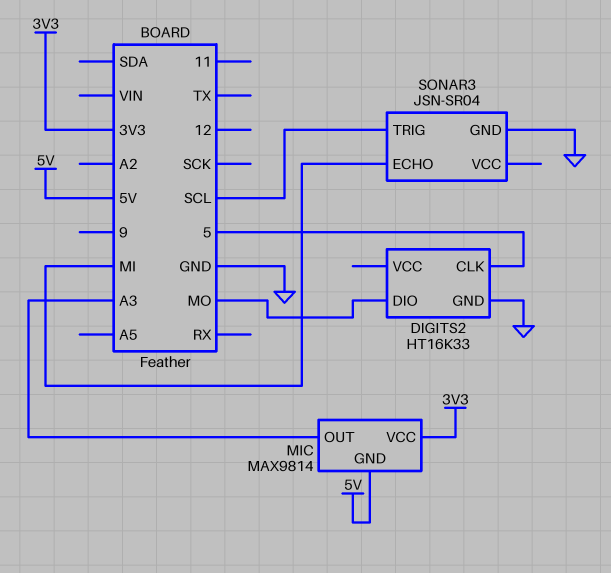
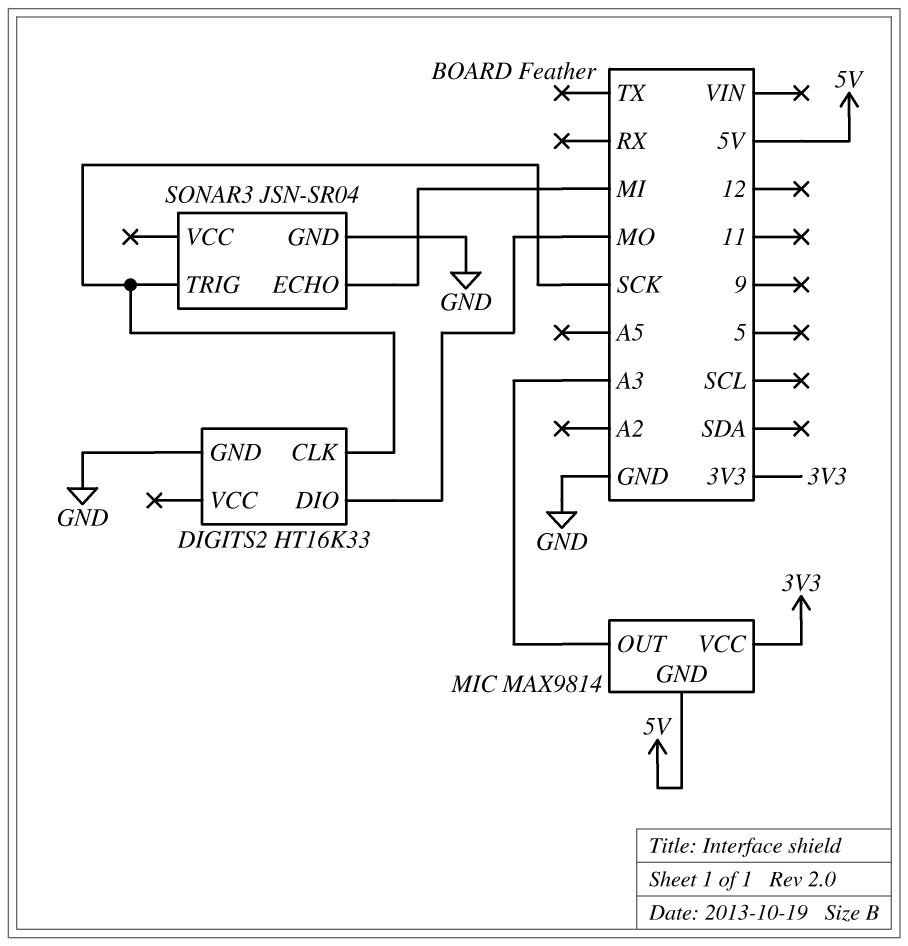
DIGITS2 pin CLK: 5 -> SCK
SONAR3 pin TRIG: SCL -> SCK

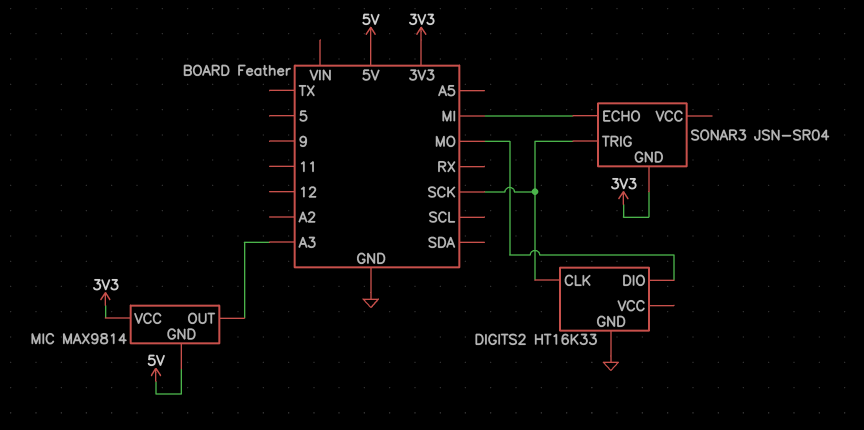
SONAR3 pin GND: GND -> 3V3

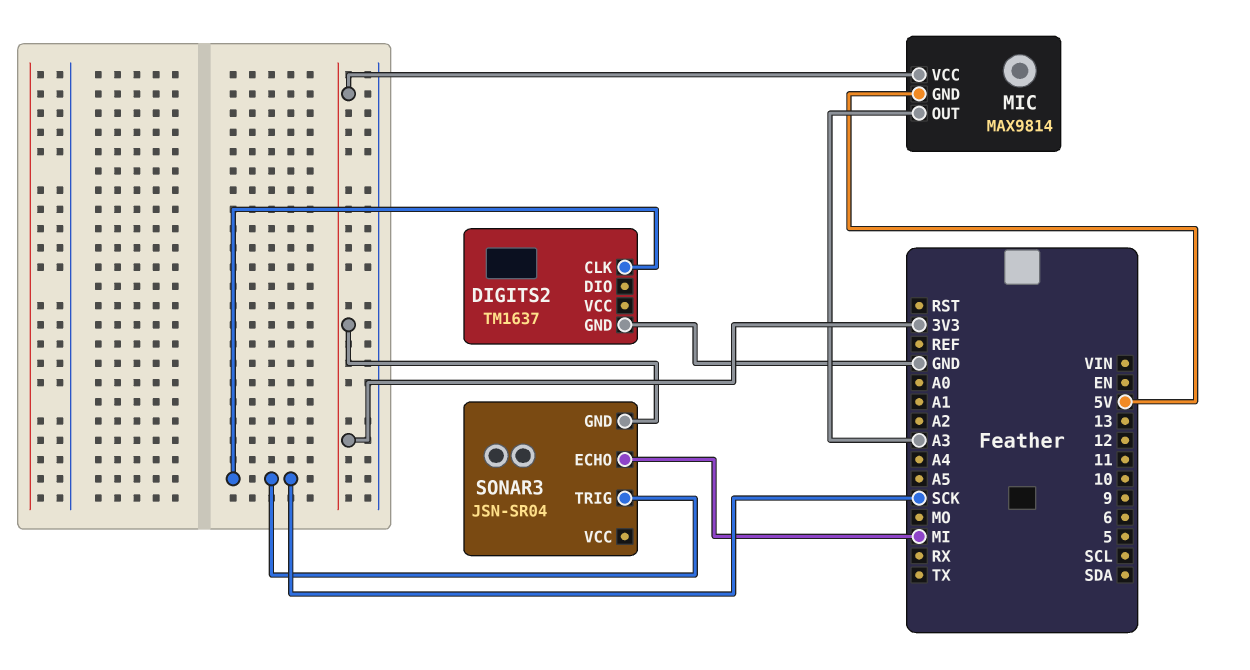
DIGITS2: HT16K33 -> TM1637
DIGITS2 pin DIO: MO -> none

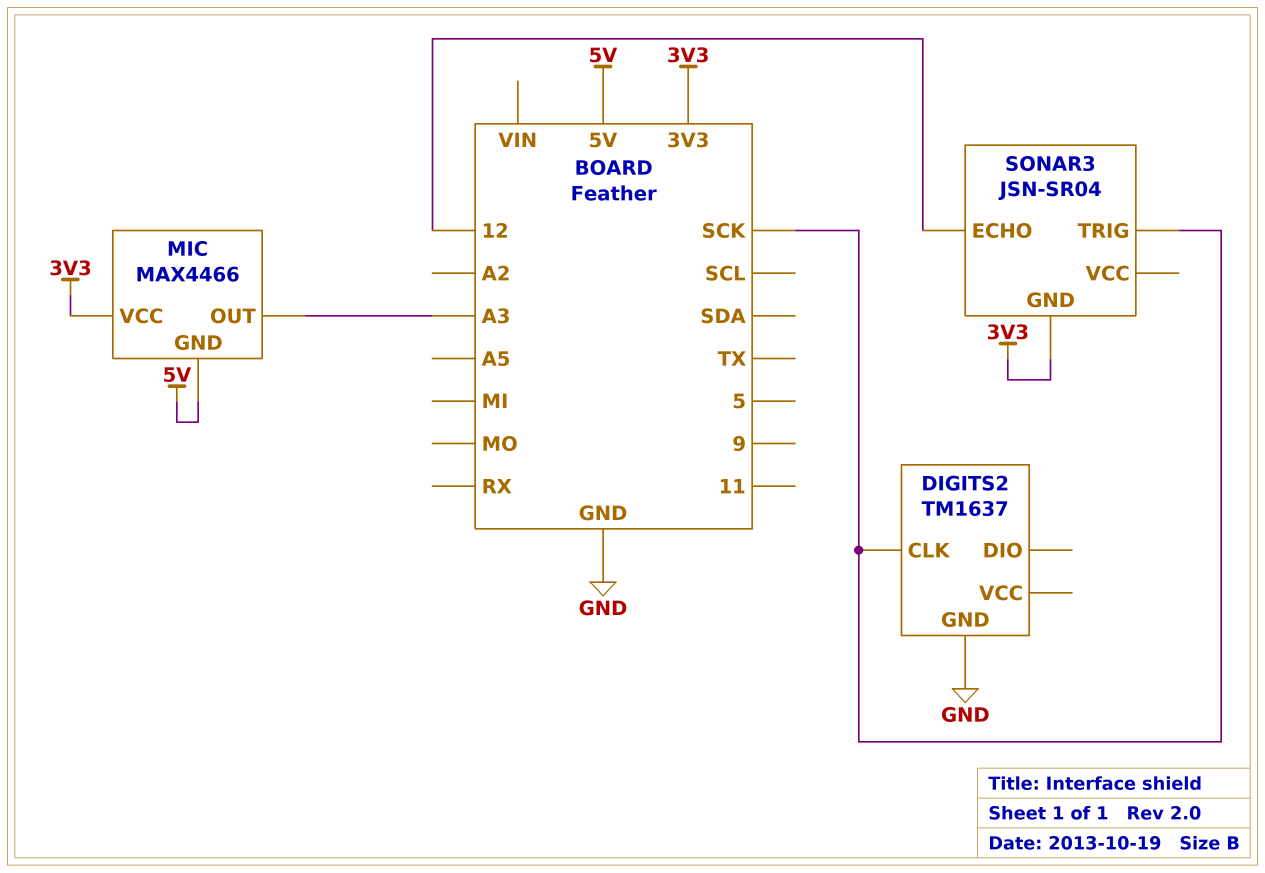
MIC: MAX9814 -> MAX4466
SONAR3 pin ECHO: MI -> 12

